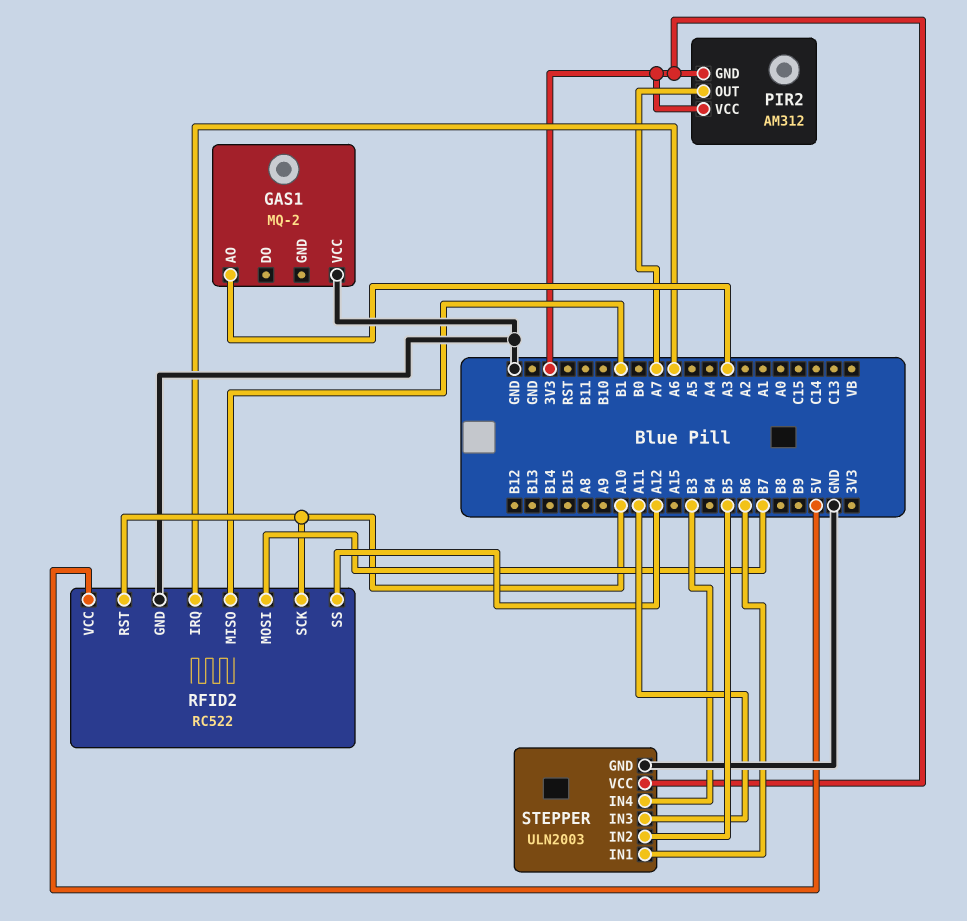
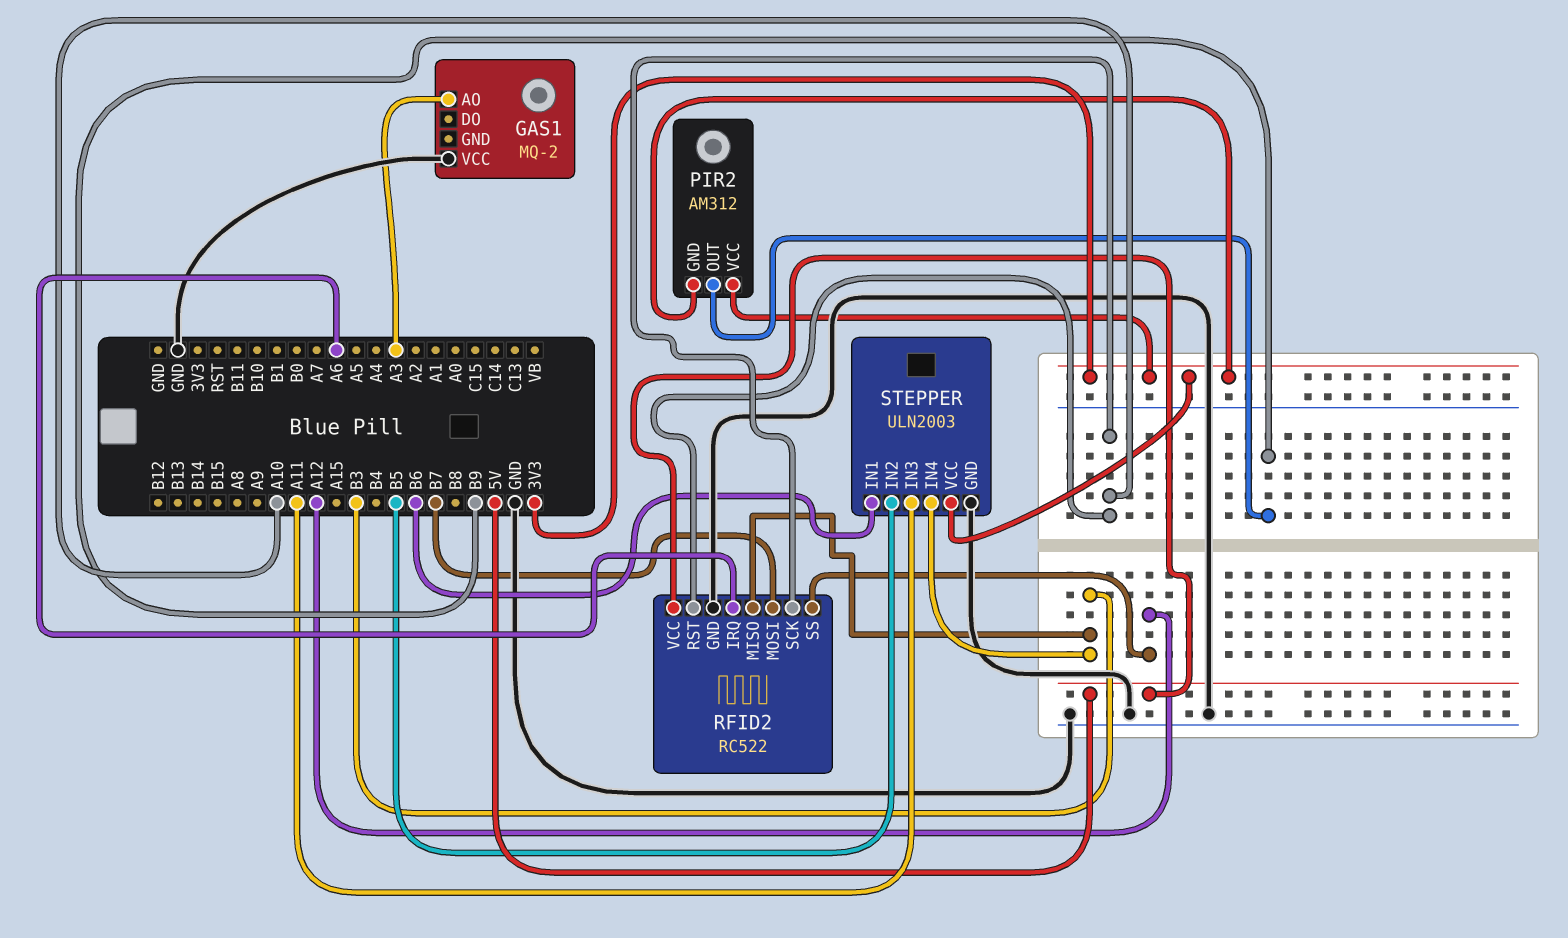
PIR2 pin OUT: A7 -> B9
RFID2 pin MISO: B1 -> B3

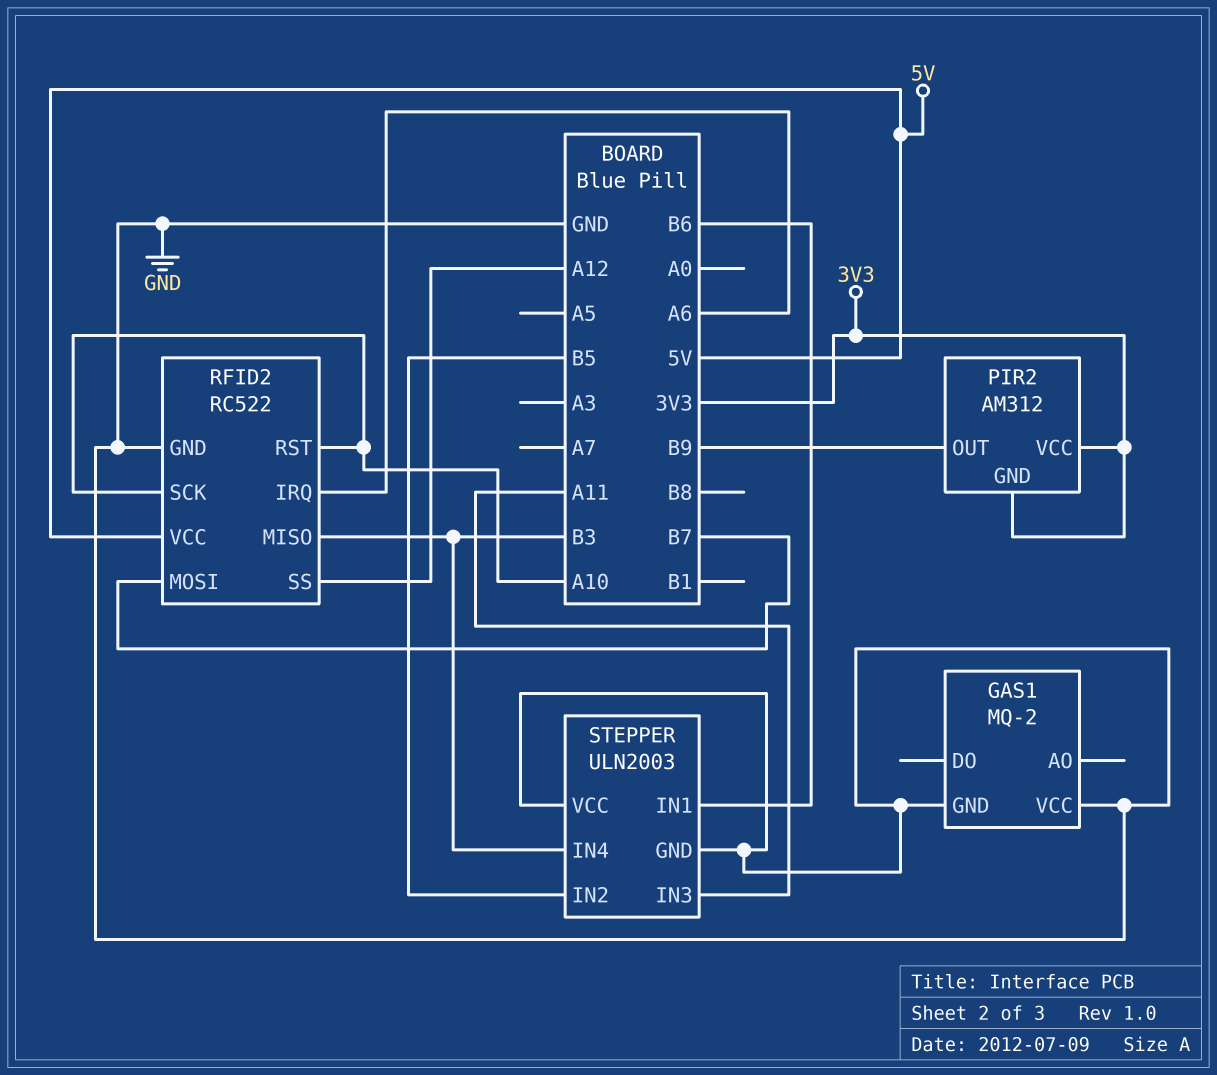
GAS1 pin AO: A3 -> none
GAS1 pin GND: none -> GND
STEPPER pin VCC: 3V3 -> GND

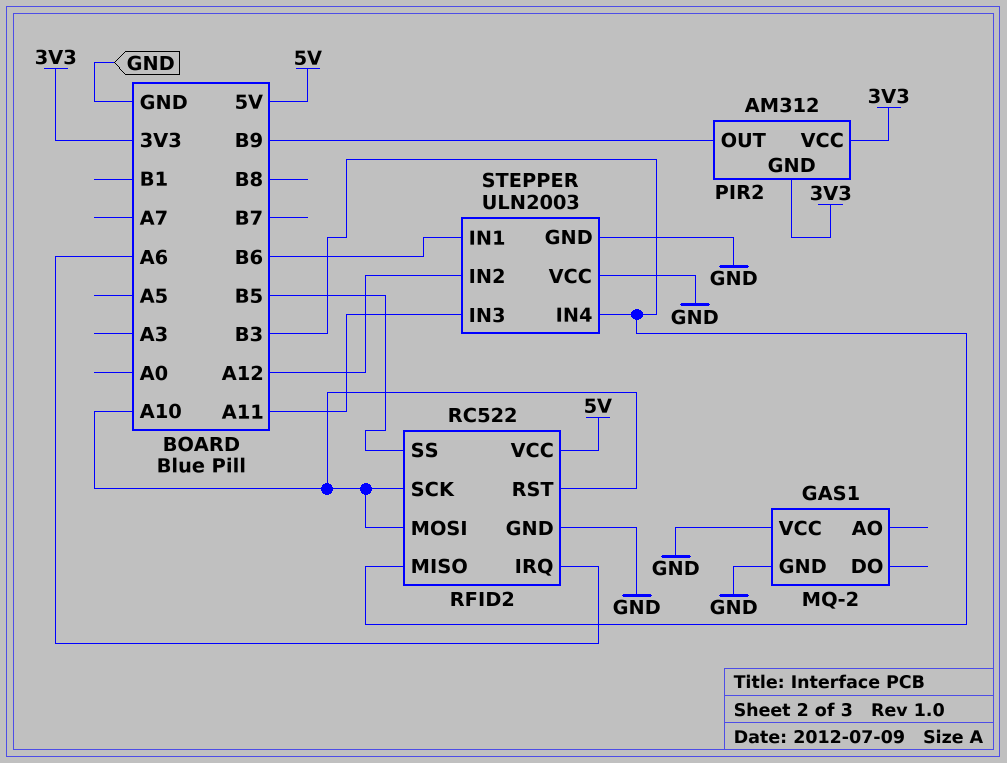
RFID2 pin MOSI: B7 -> A10
RFID2 pin SS: A12 -> B5
STEPPER pin IN2: B5 -> A12

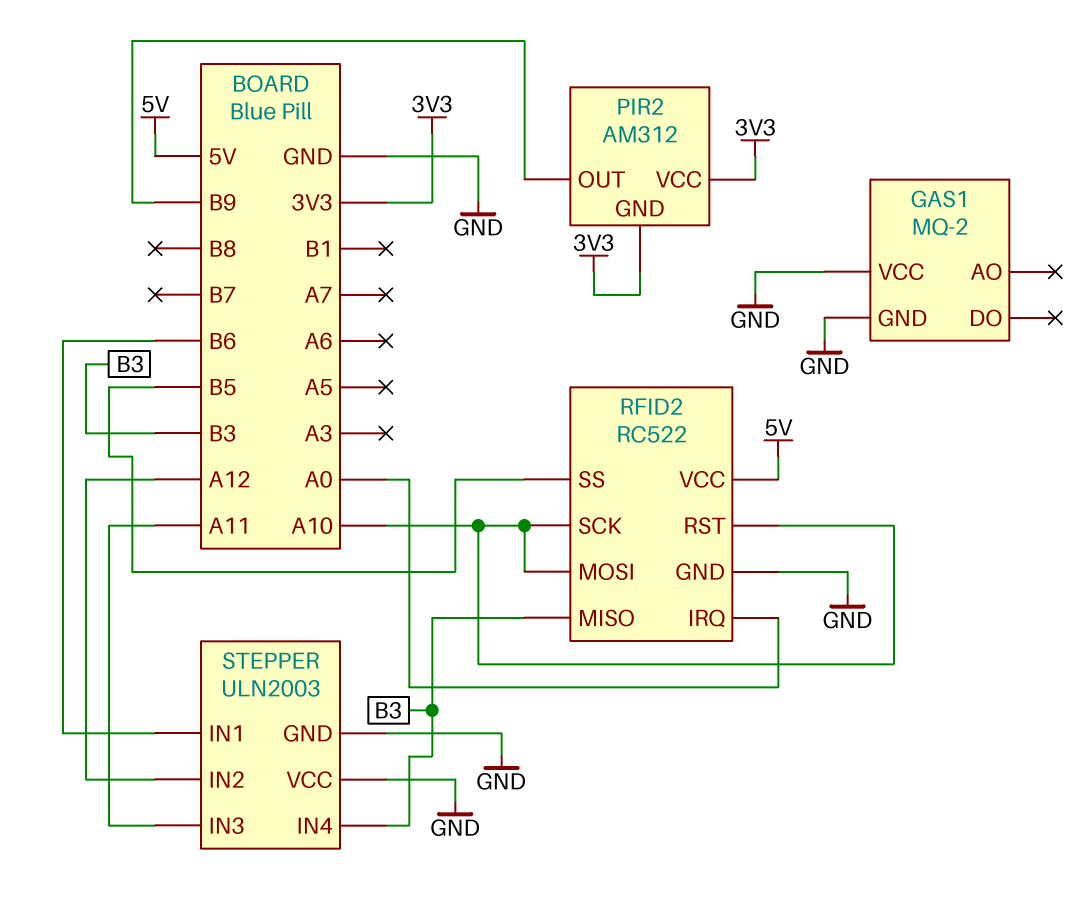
RFID2 pin IRQ: A6 -> A0

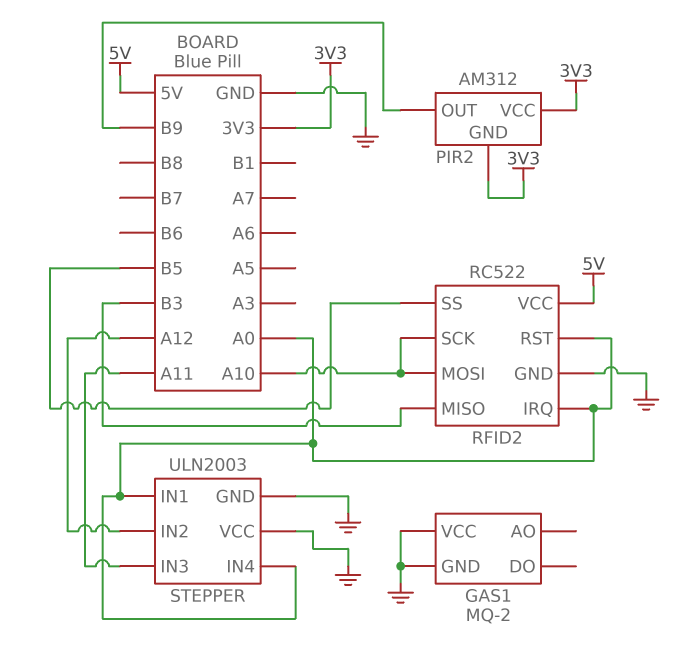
RFID2 pin RST: A10 -> A0
STEPPER pin IN1: B6 -> A0
STEPPER pin IN4: B3 -> A0

